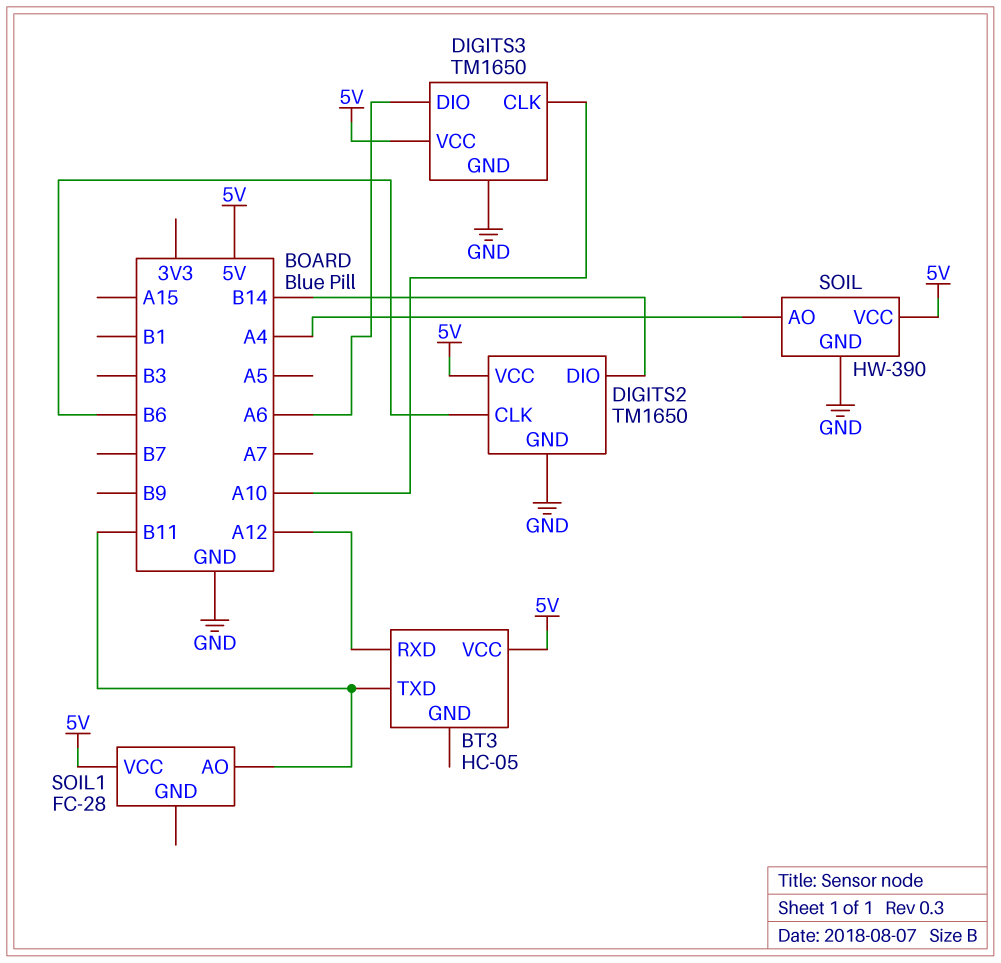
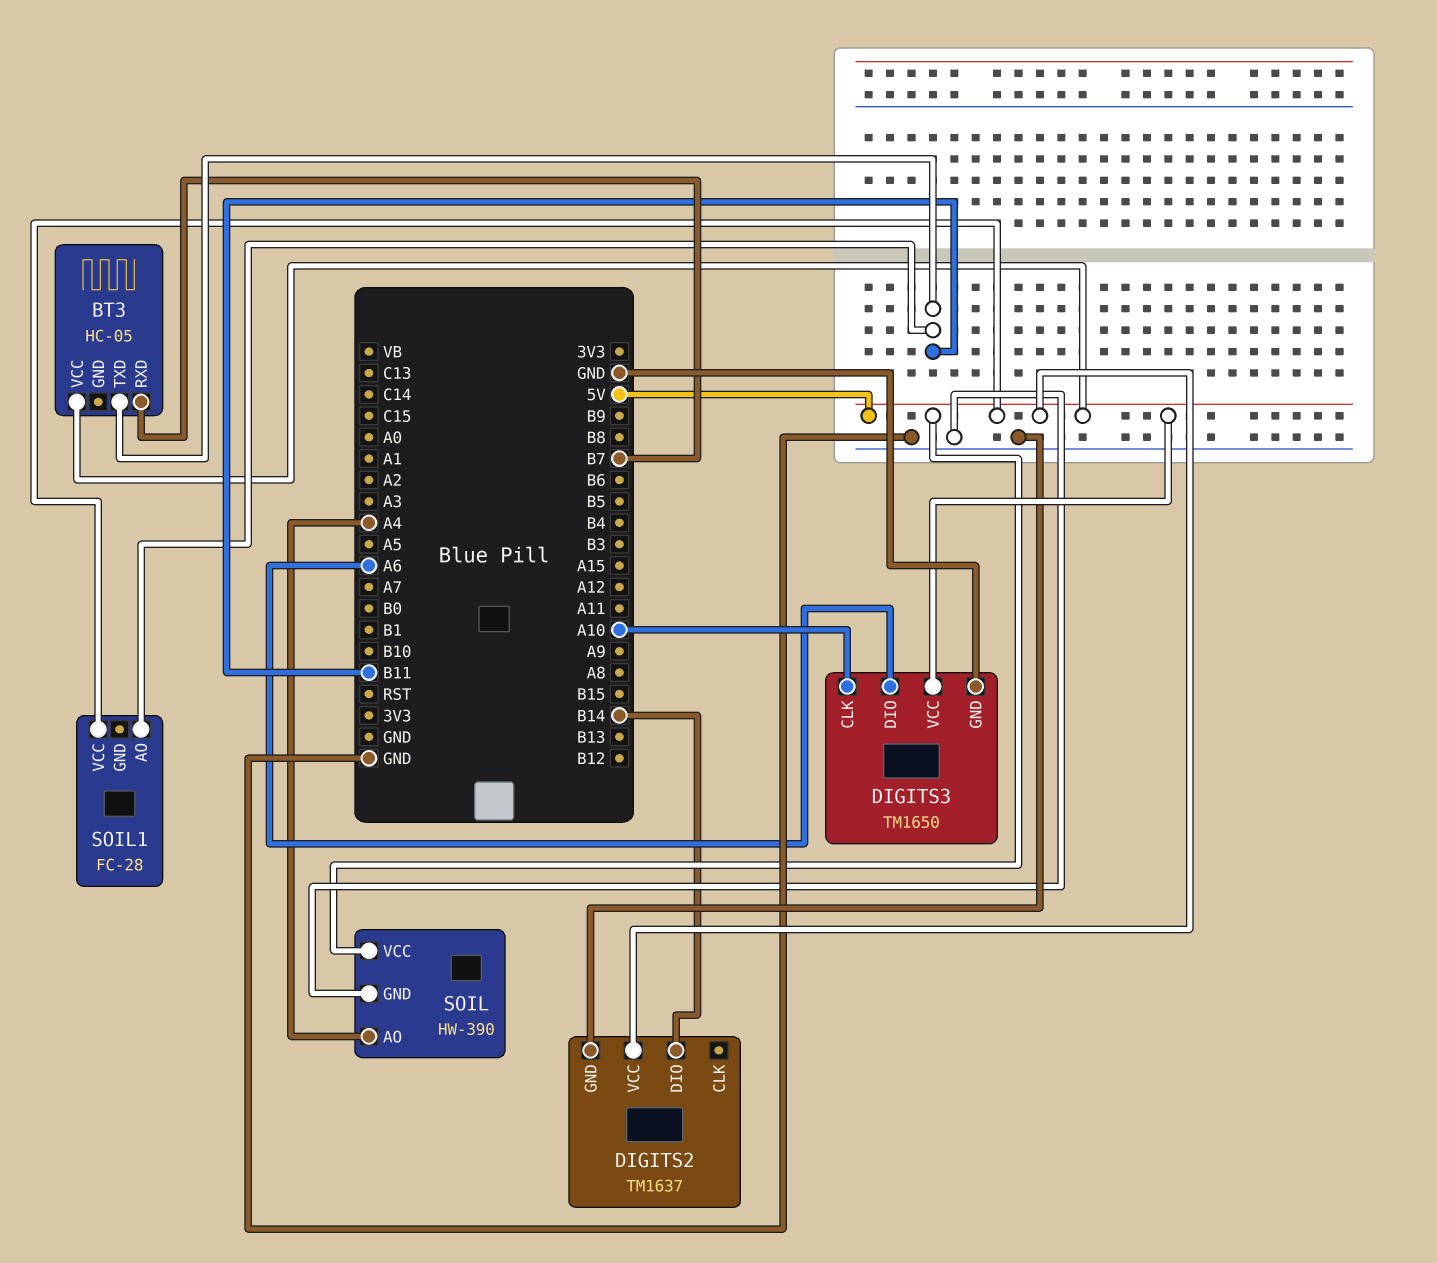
BT3 pin RXD: A12 -> B7
DIGITS2: TM1650 -> TM1637
DIGITS2 pin CLK: B6 -> none

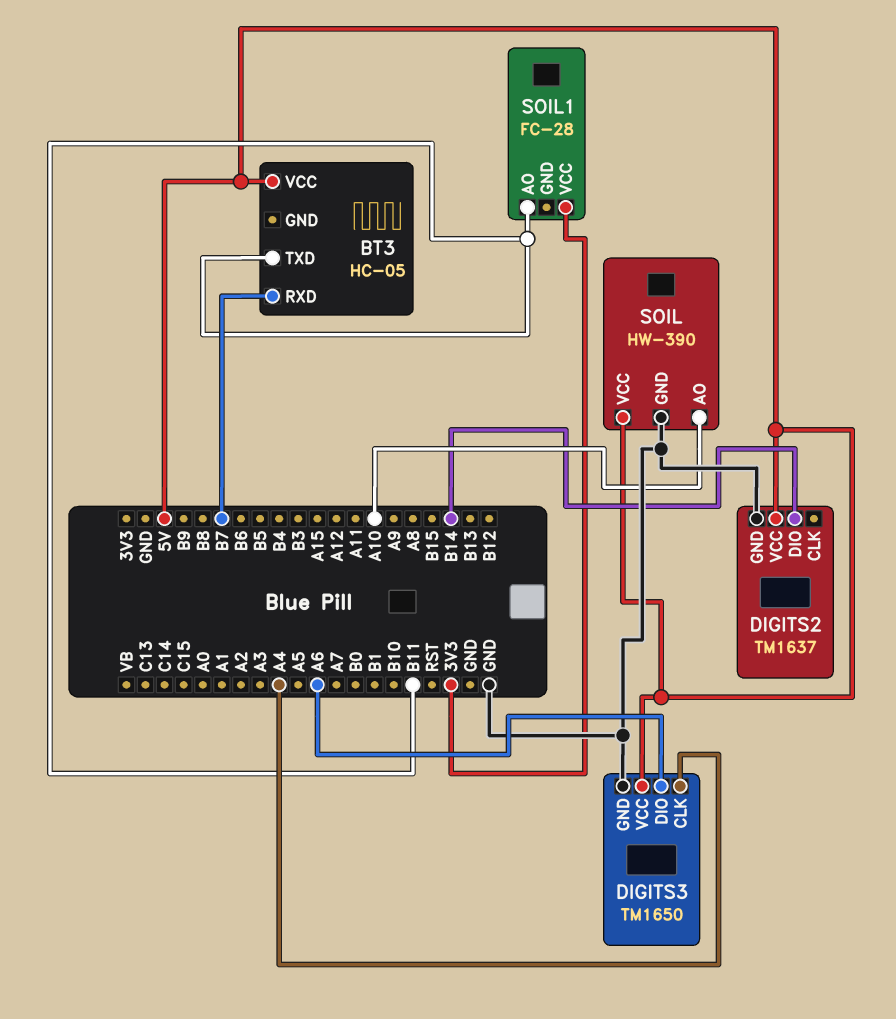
DIGITS3 pin CLK: A10 -> A4
SOIL pin AO: A4 -> A10
SOIL1 pin VCC: 5V -> 3V3

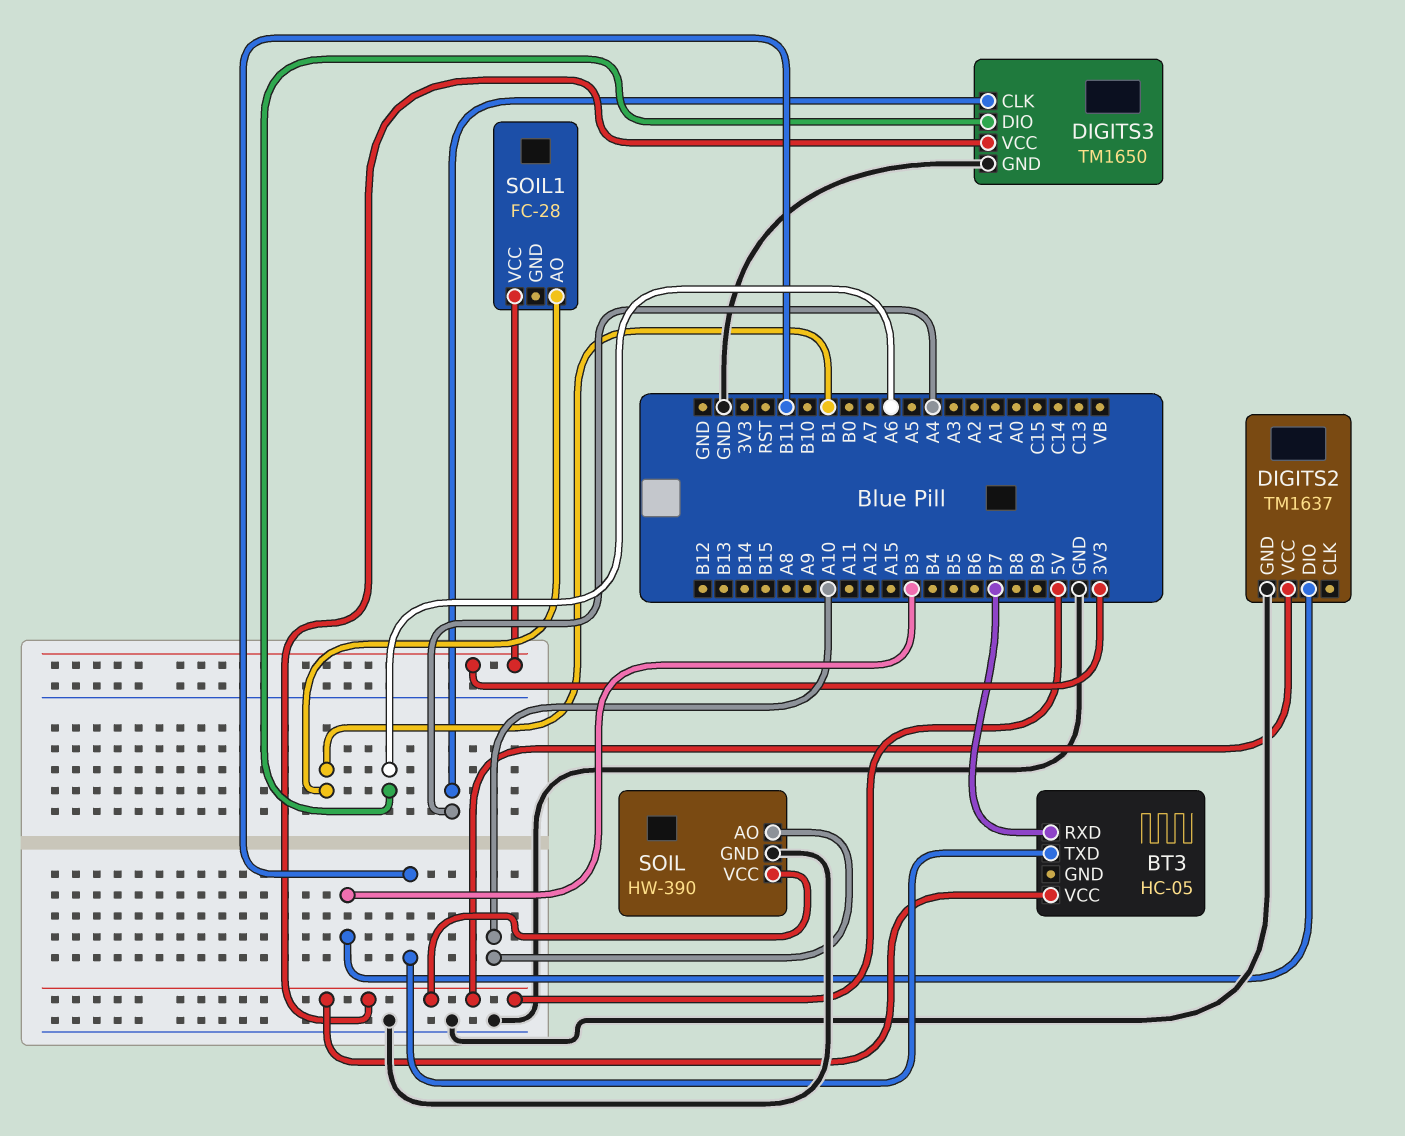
DIGITS2 pin DIO: B14 -> B3
SOIL1 pin AO: B11 -> B1

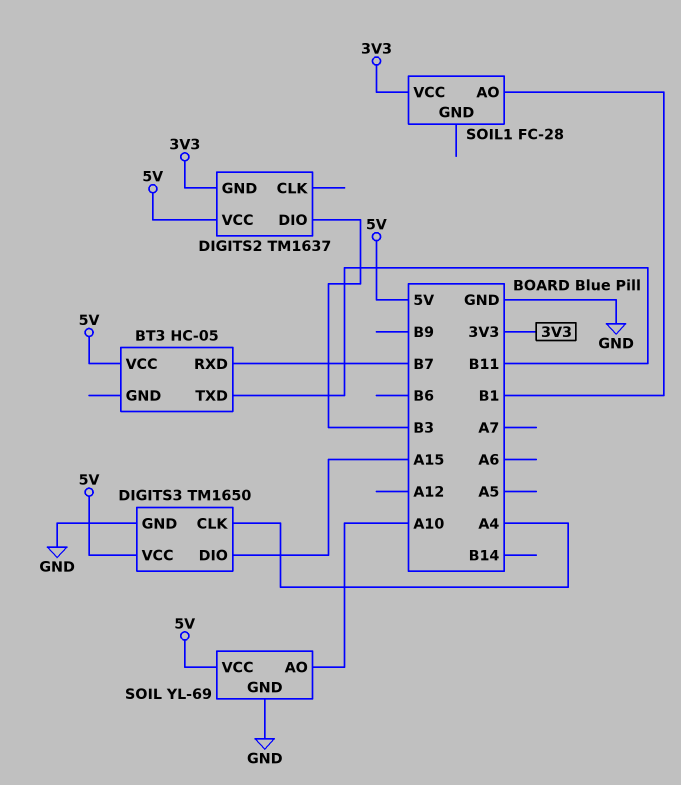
DIGITS2 pin GND: GND -> 3V3
DIGITS3 pin DIO: A6 -> A15
SOIL: HW-390 -> YL-69

